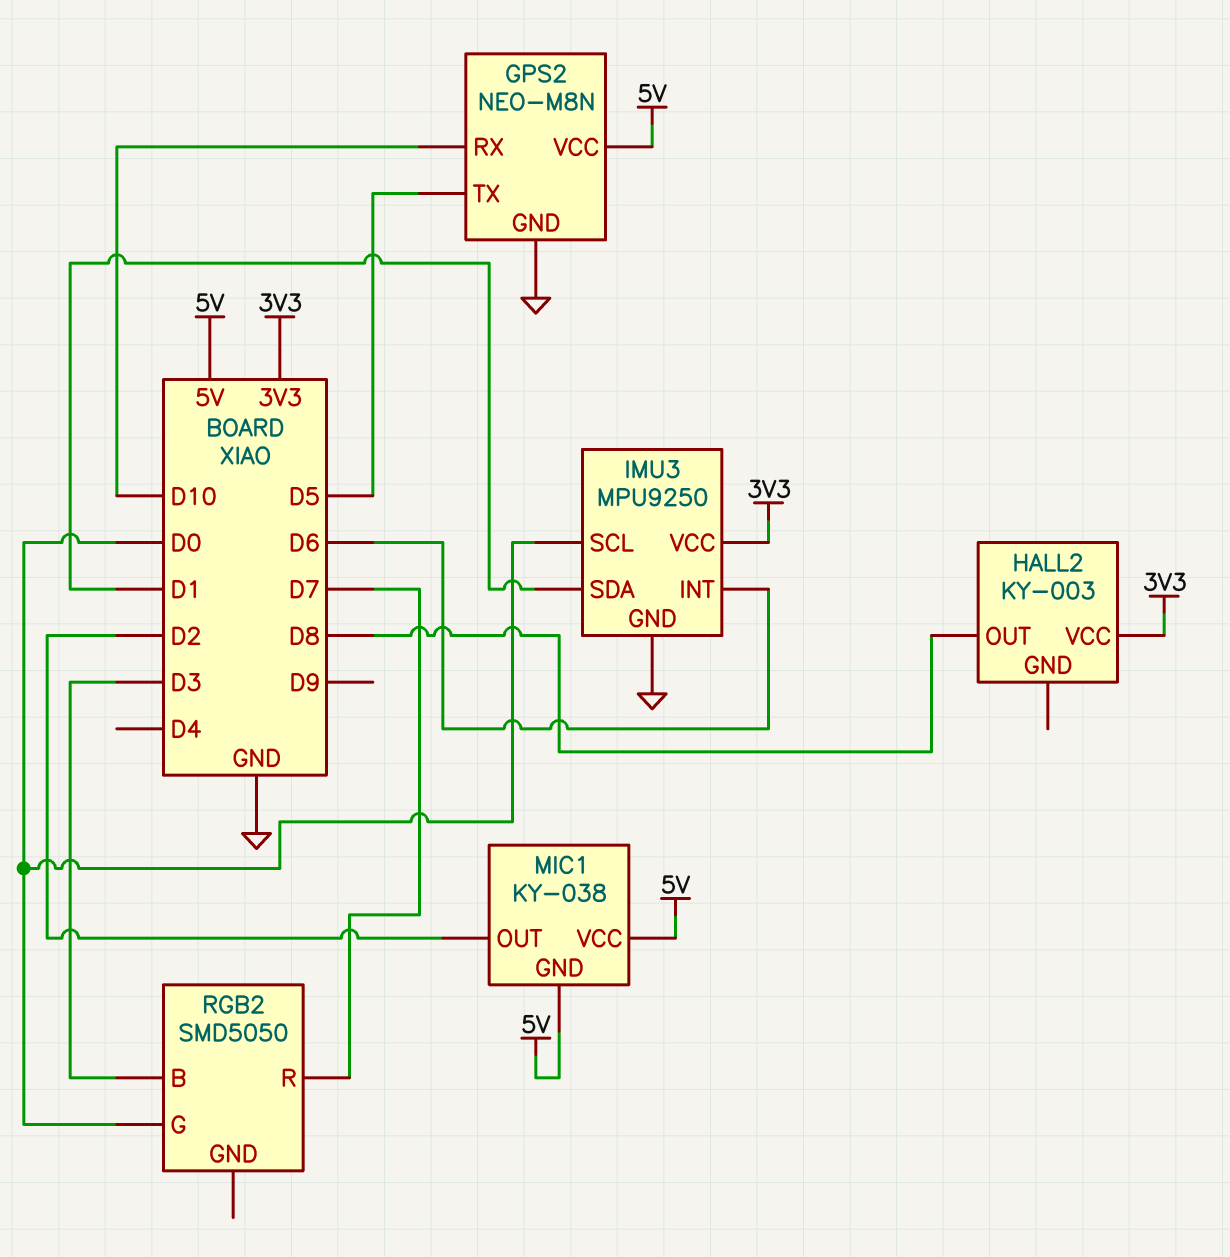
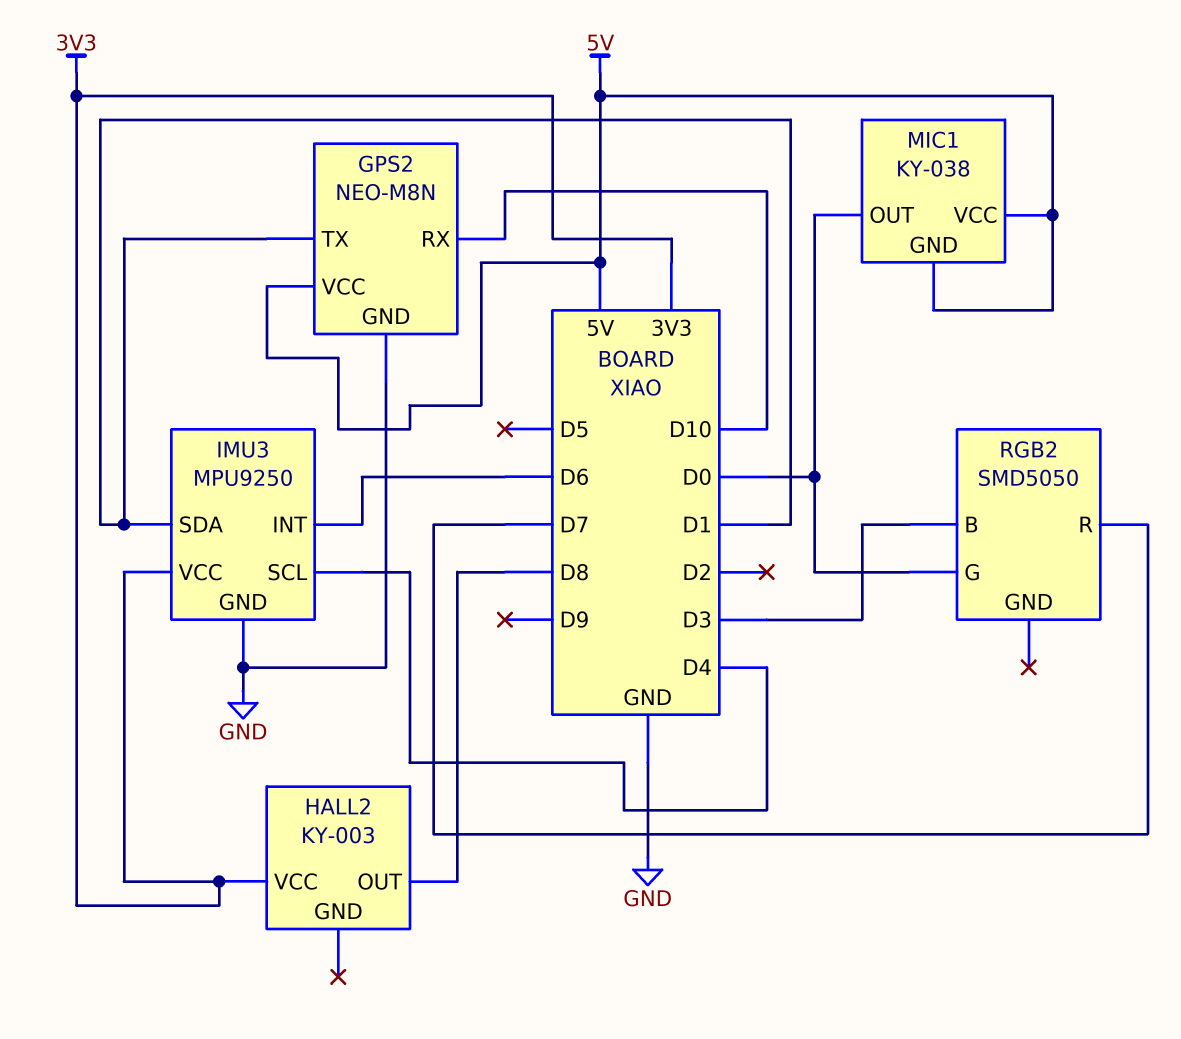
GPS2 pin TX: D5 -> D1
IMU3 pin SCL: D0 -> D4
MIC1 pin OUT: D2 -> D0

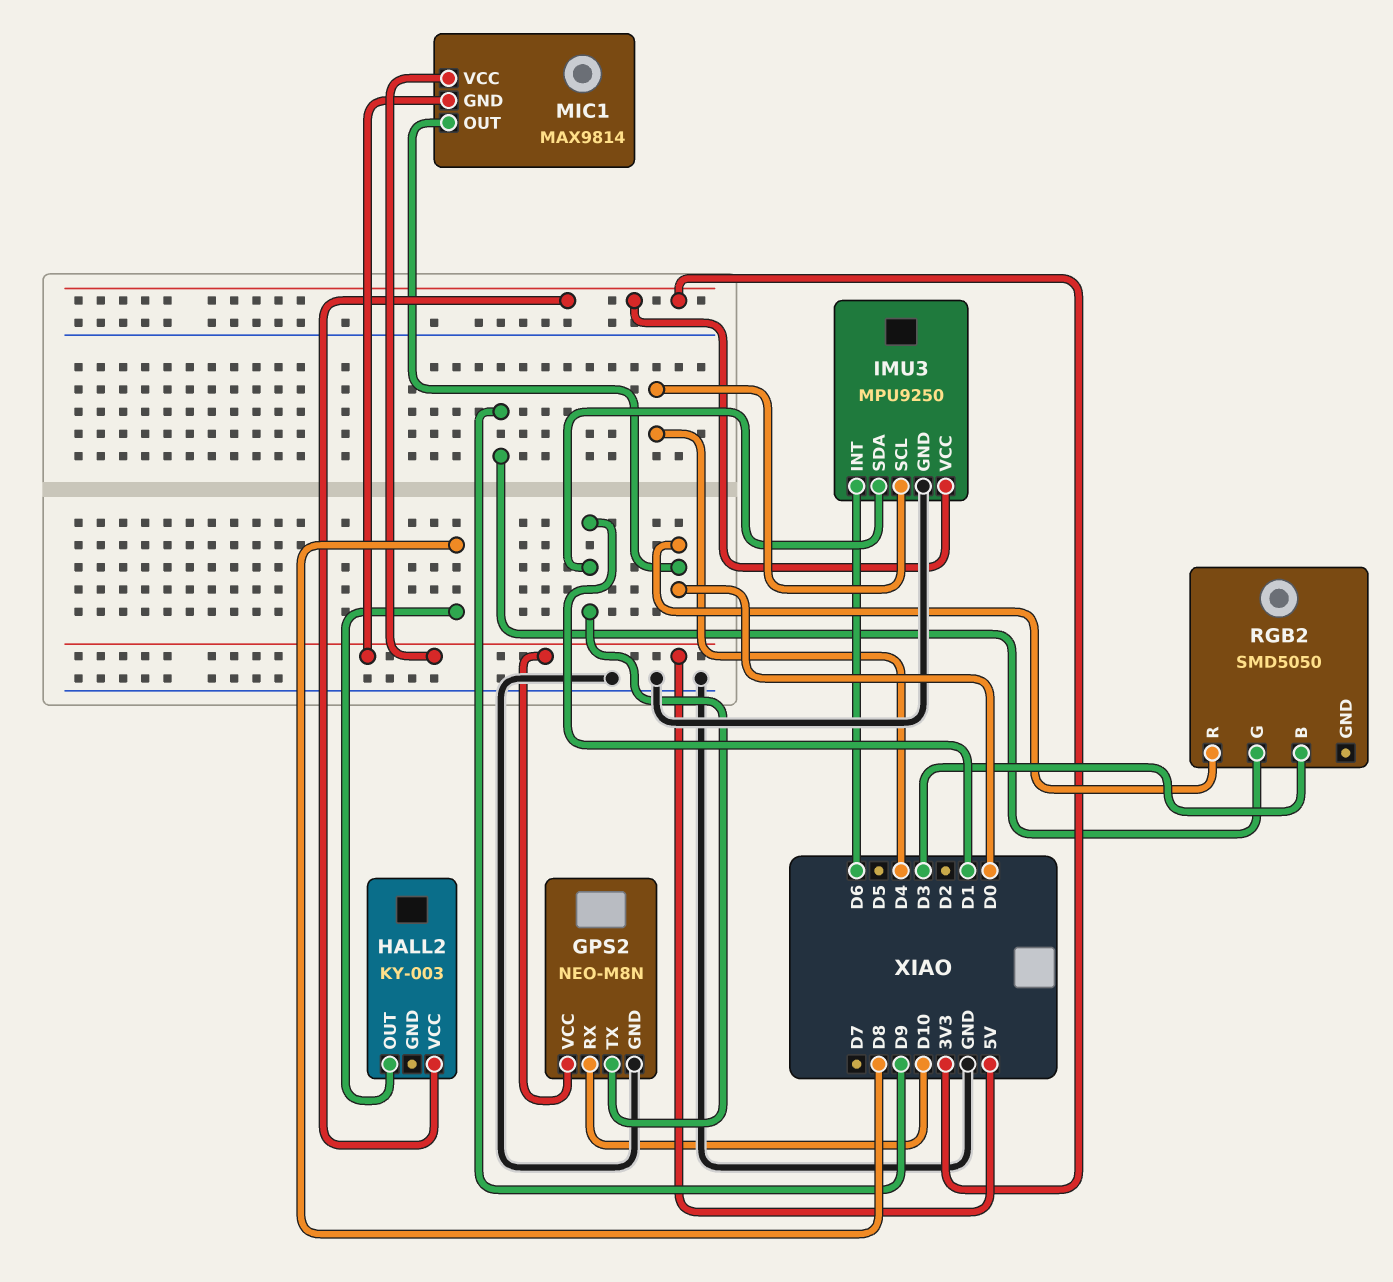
MIC1: KY-038 -> MAX9814
RGB2 pin G: D0 -> D9
RGB2 pin R: D7 -> D0

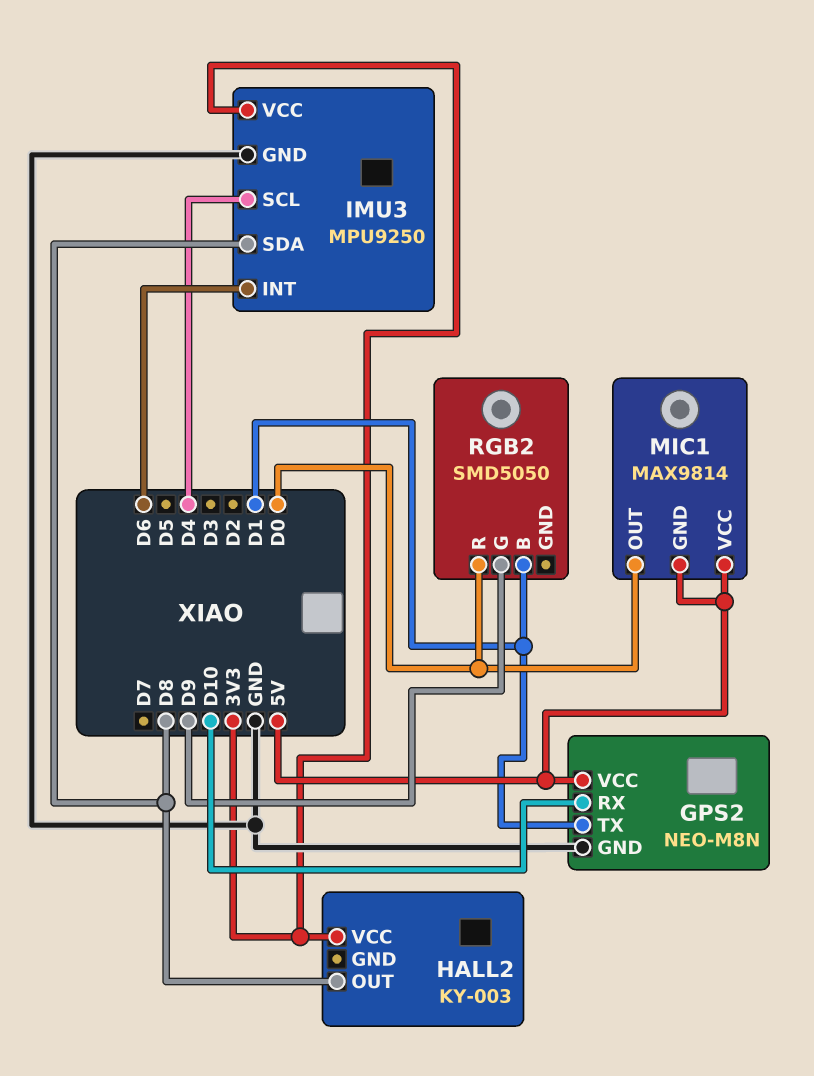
IMU3 pin SDA: D1 -> D8
RGB2 pin B: D3 -> D1

